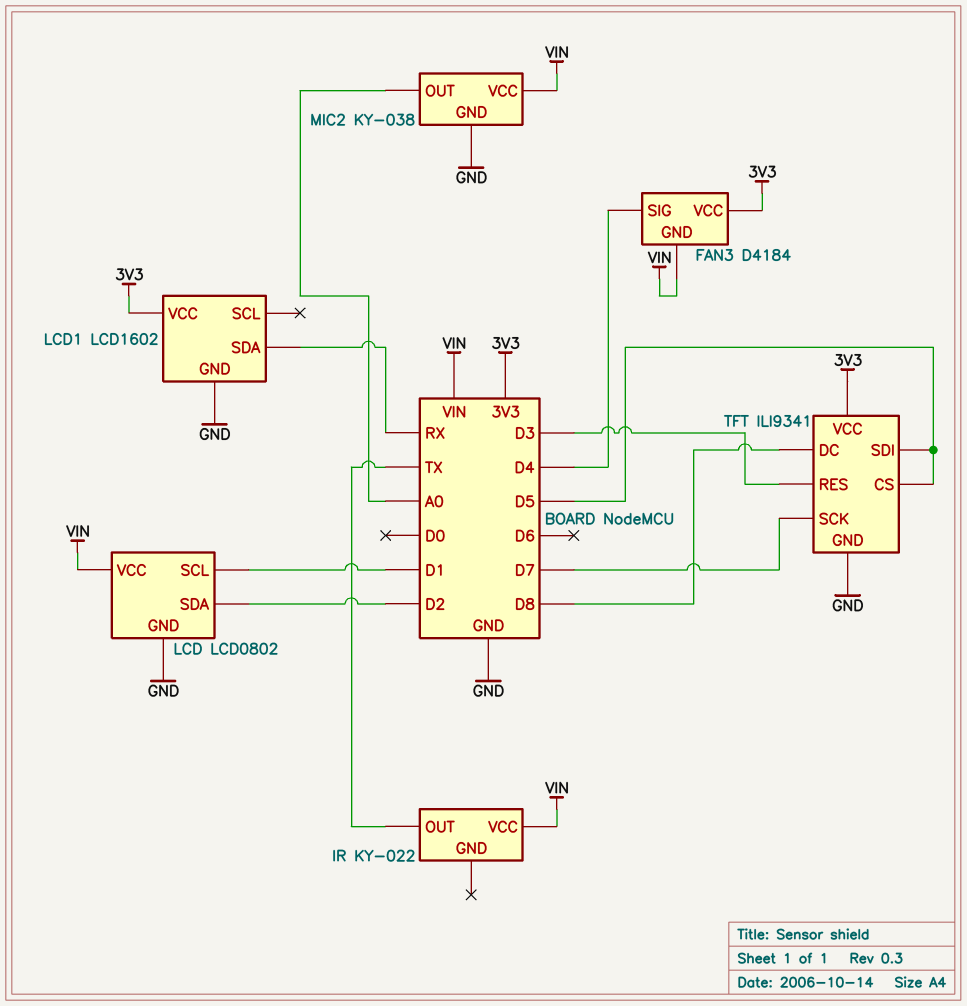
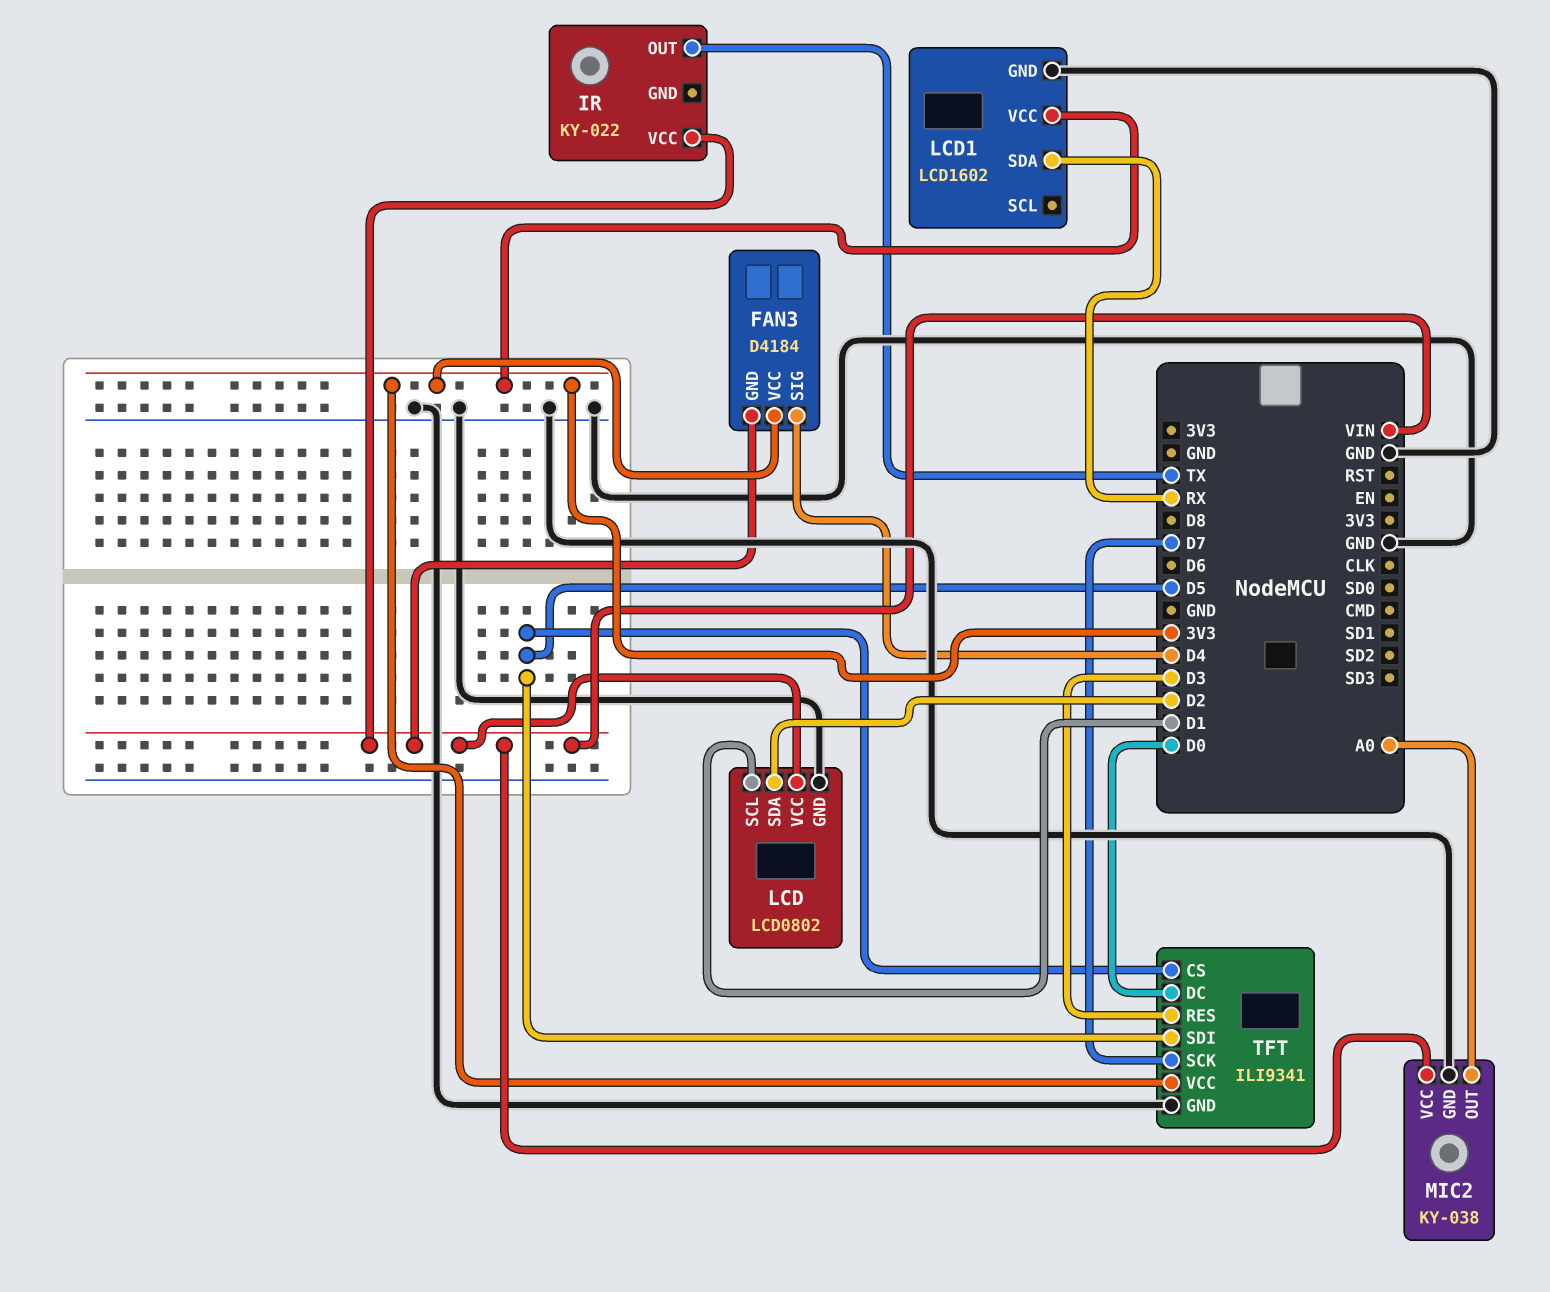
TFT pin DC: D8 -> D0

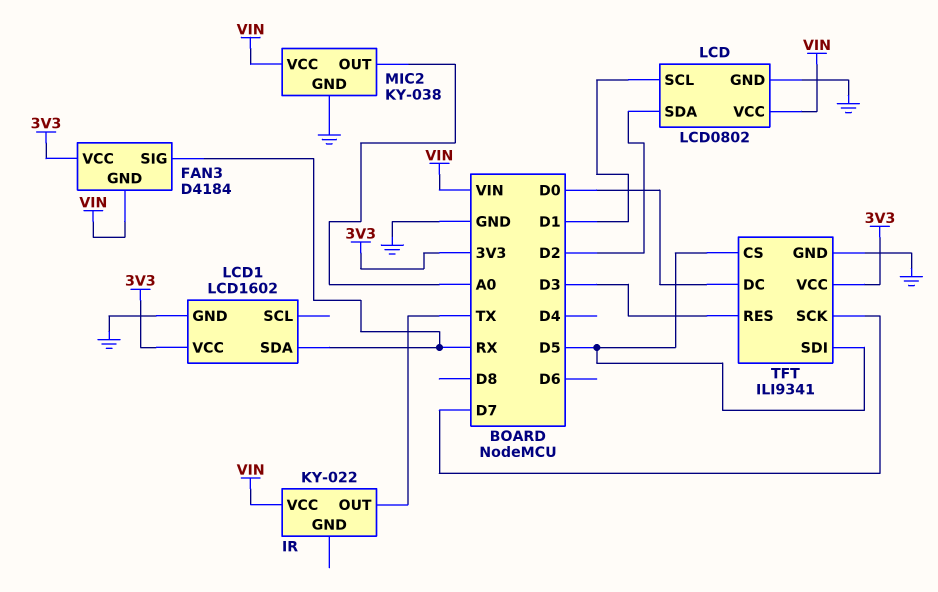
FAN3 pin SIG: D4 -> RX

